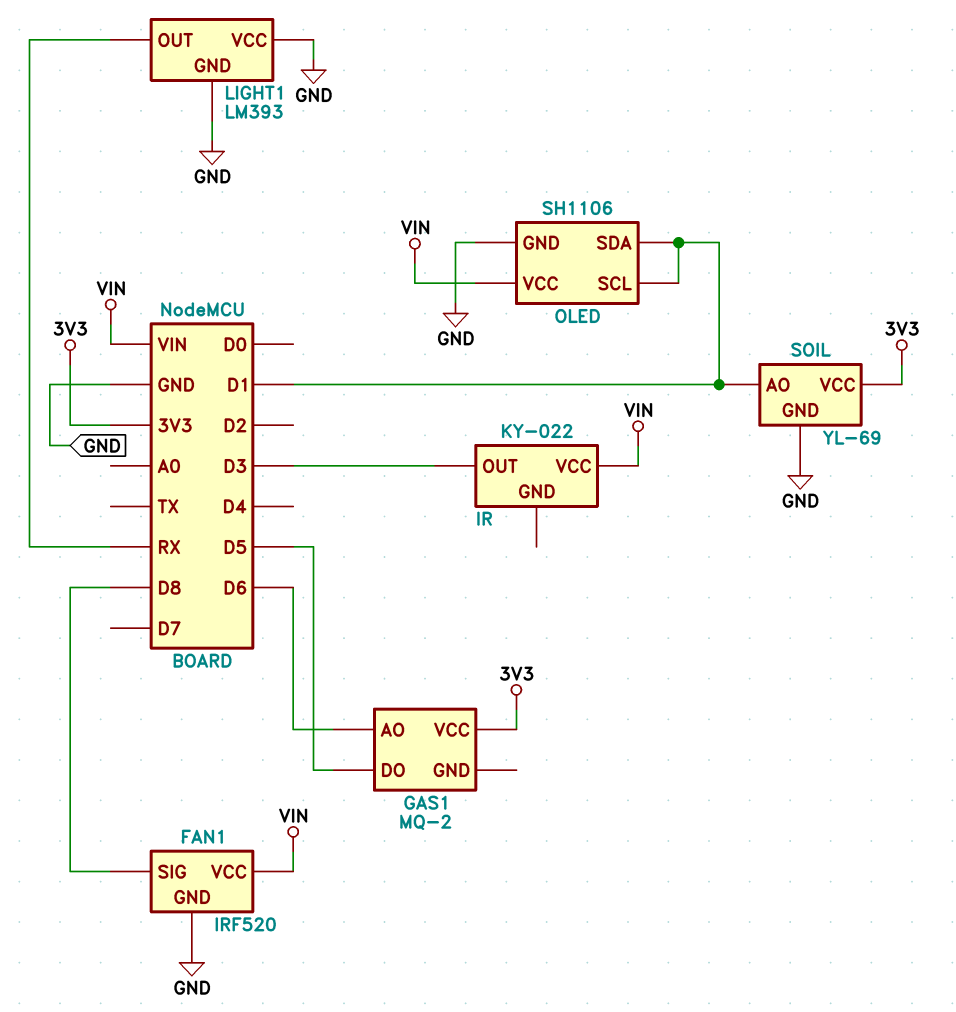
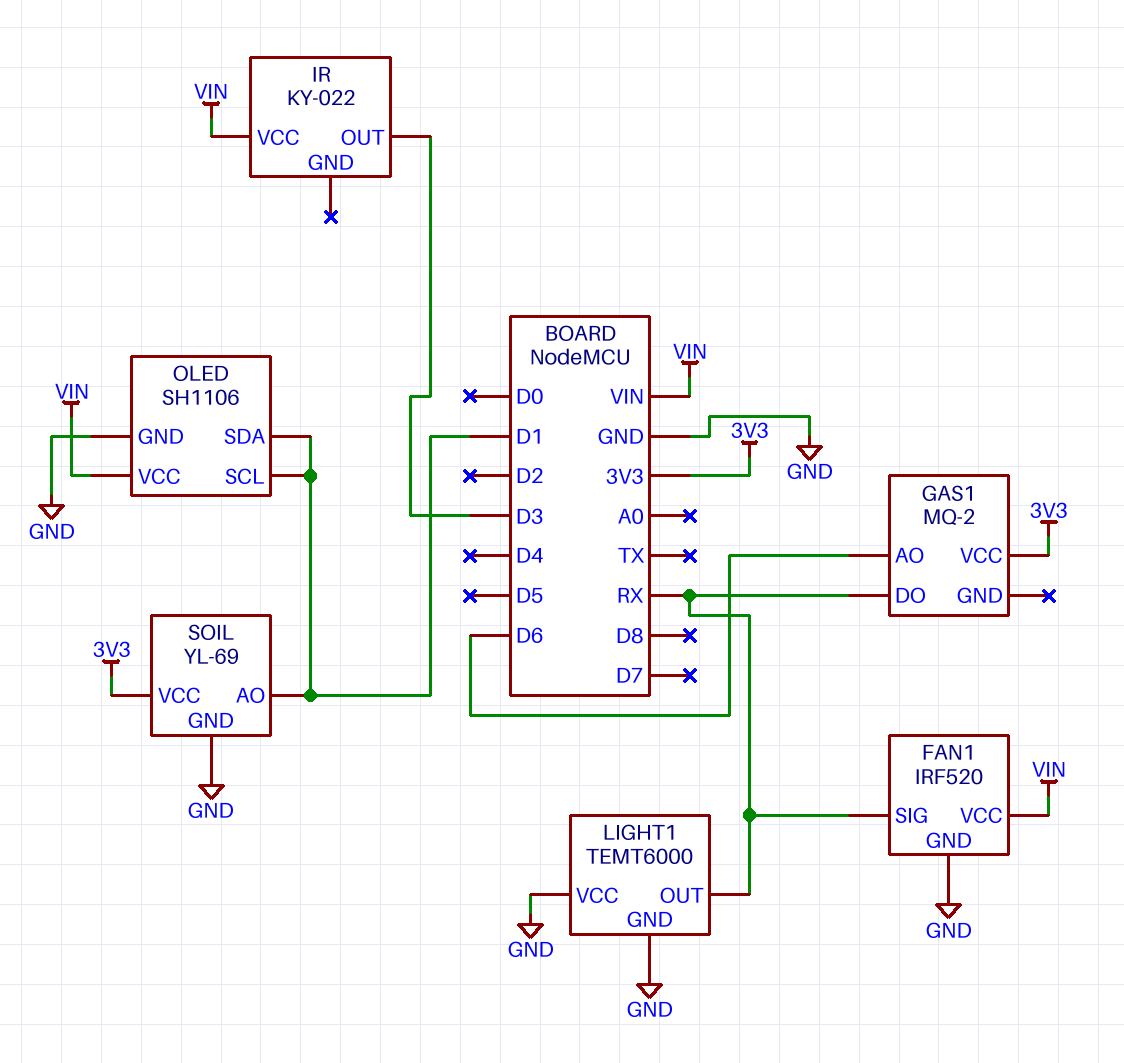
FAN1 pin SIG: D8 -> RX
GAS1 pin DO: D5 -> RX
LIGHT1: LM393 -> TEMT6000

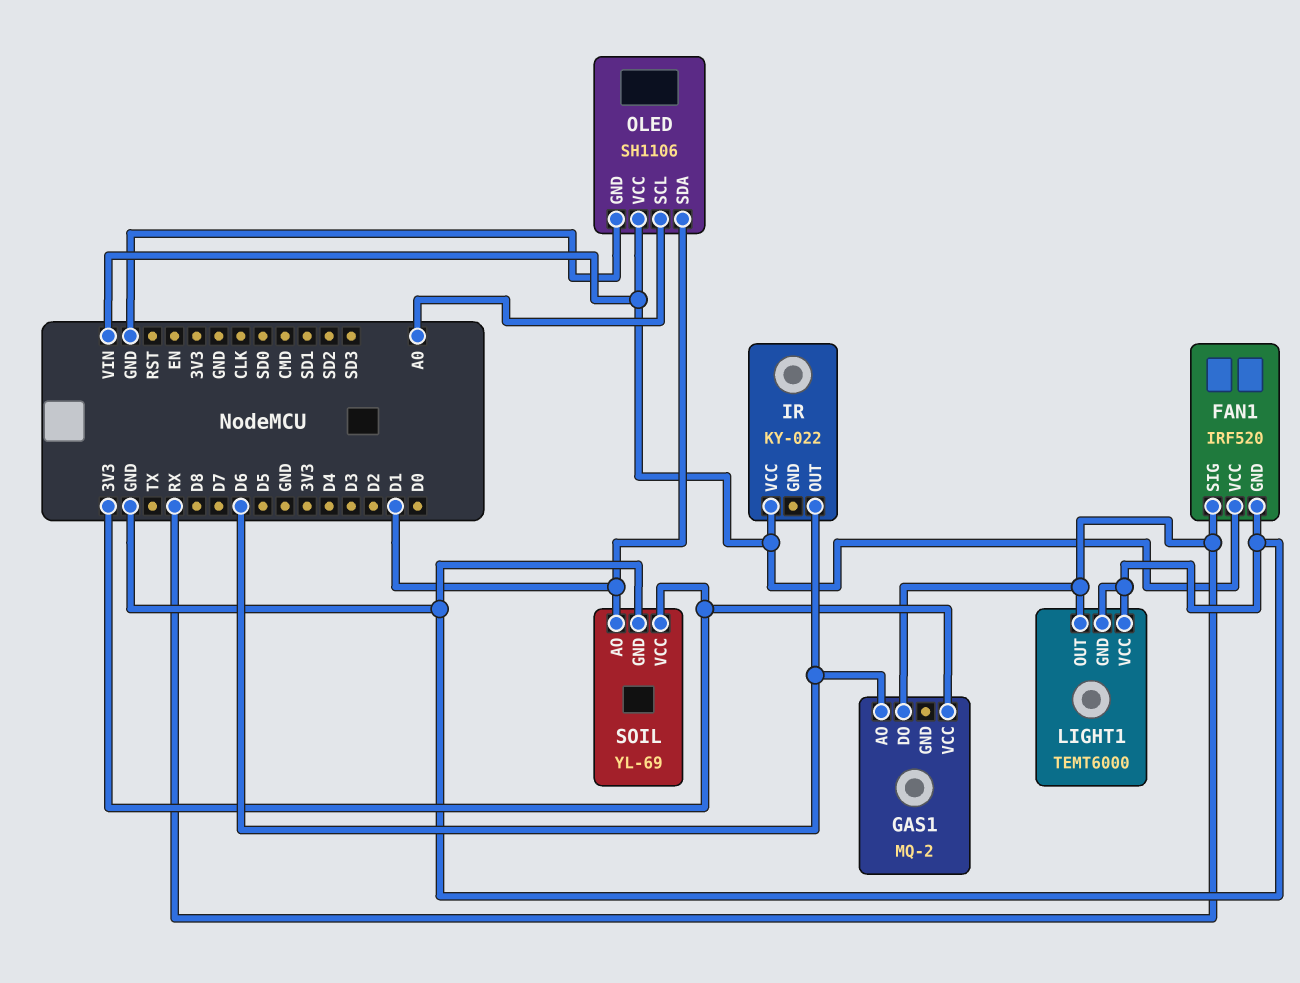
IR pin OUT: D3 -> D6
OLED pin SCL: D1 -> A0

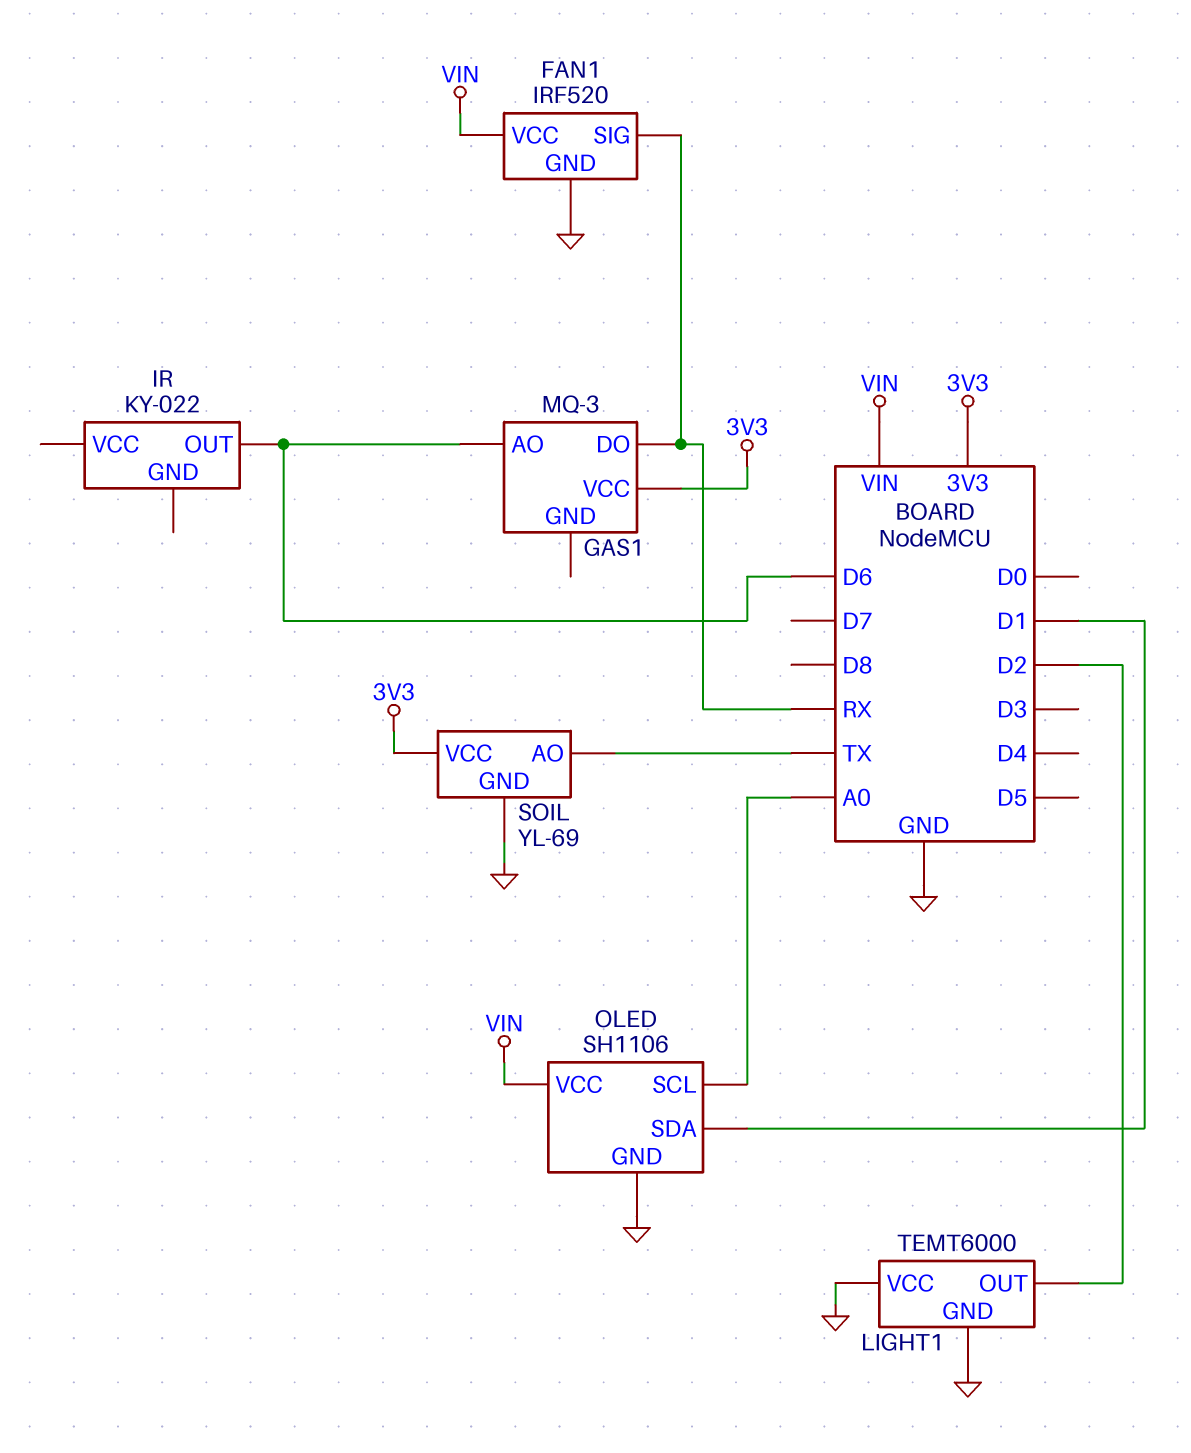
GAS1: MQ-2 -> MQ-3
IR pin VCC: VIN -> none
LIGHT1 pin OUT: RX -> D2
SOIL pin AO: D1 -> TX

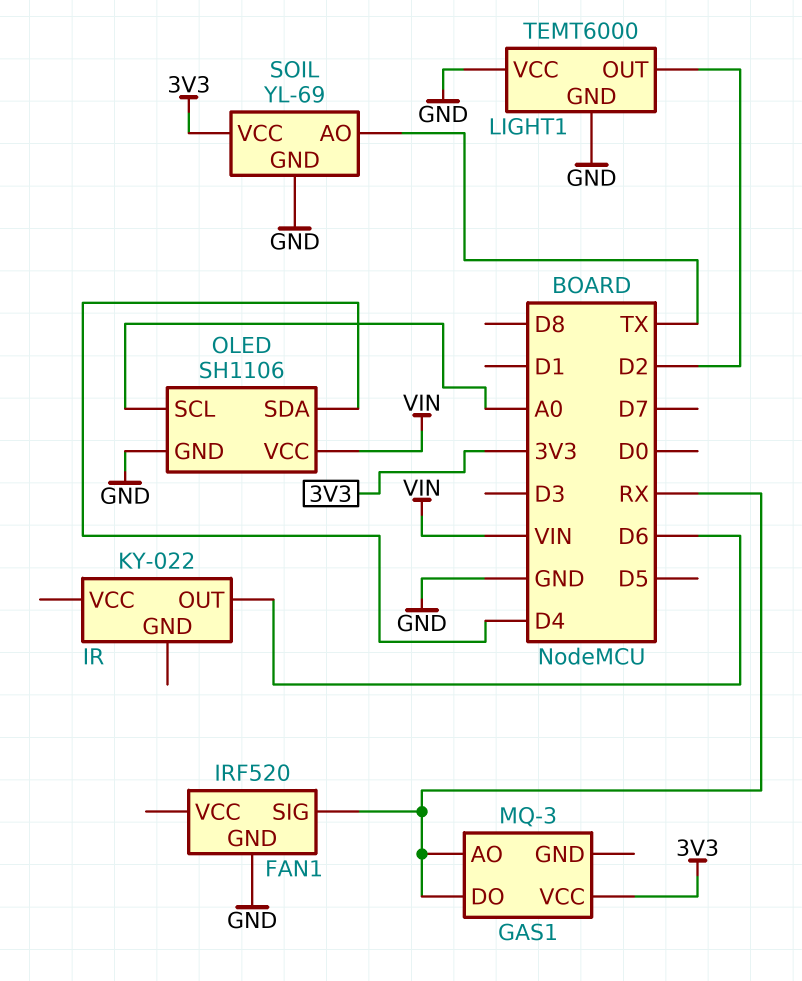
FAN1 pin VCC: VIN -> none
GAS1 pin AO: D6 -> RX
OLED pin SDA: D1 -> D4

